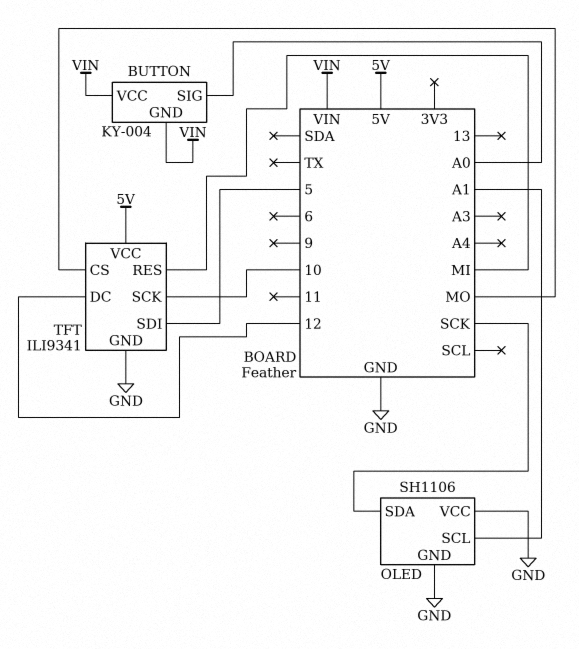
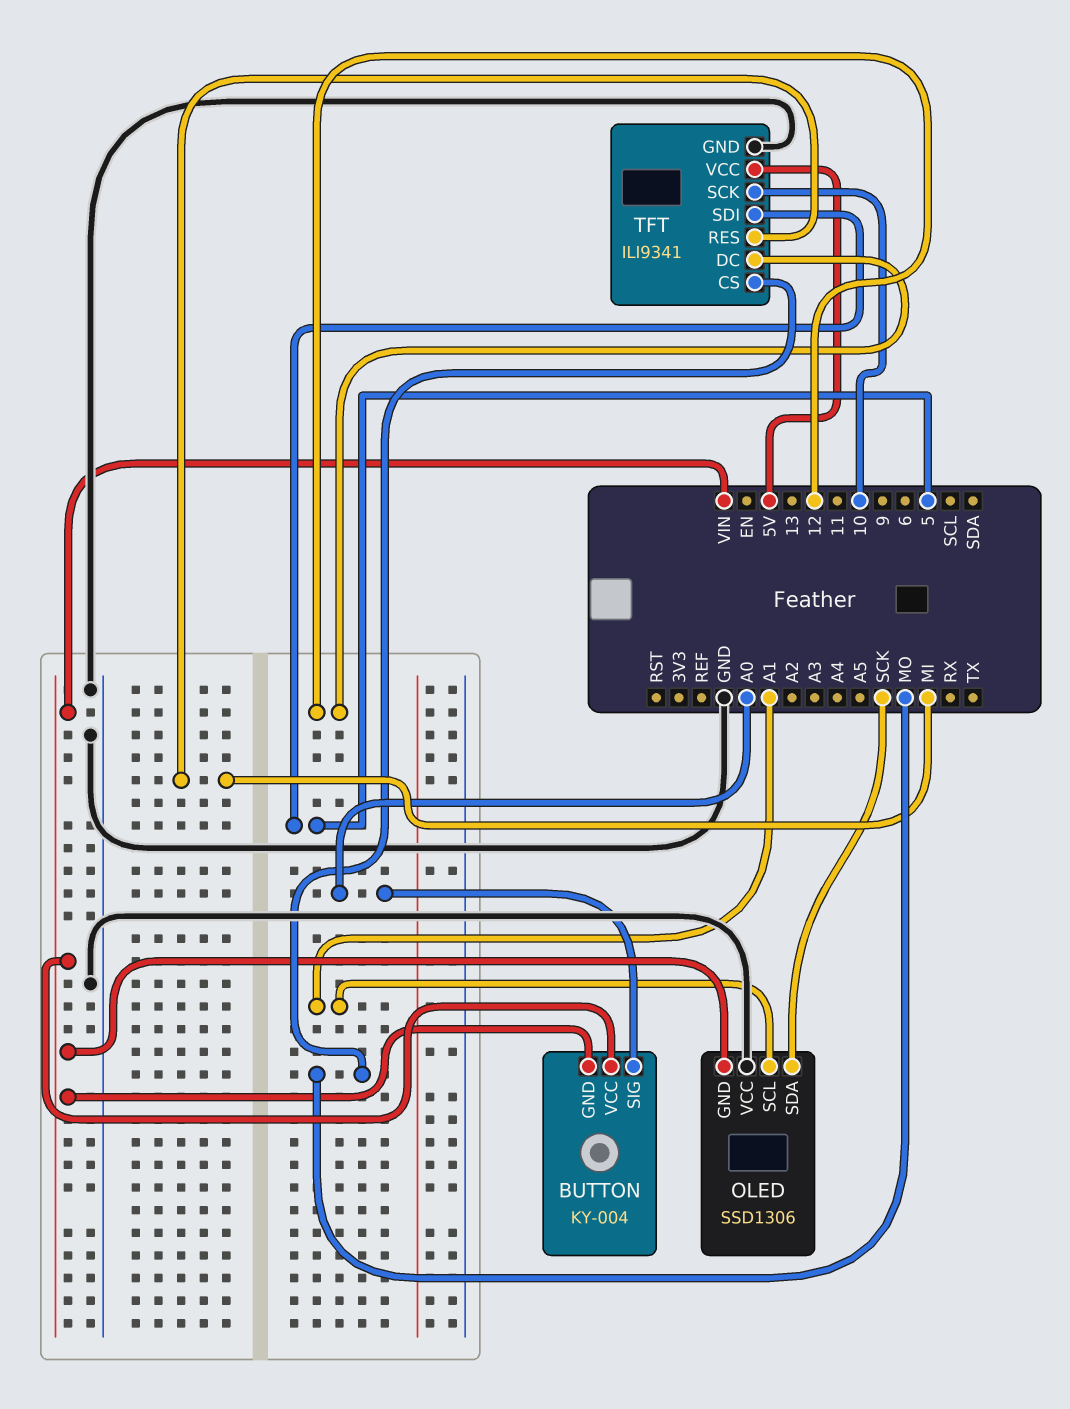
OLED: SH1106 -> SSD1306
OLED pin GND: GND -> VIN

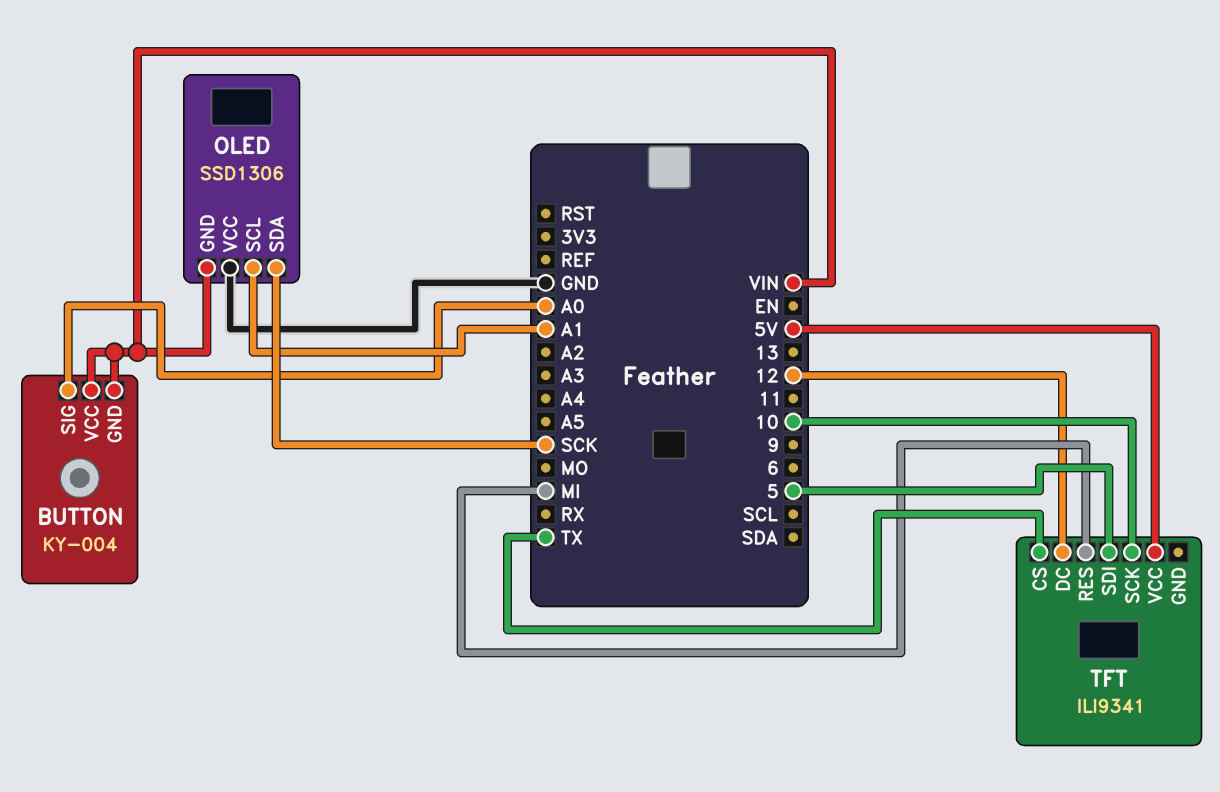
TFT pin CS: MO -> TX
TFT pin GND: GND -> none

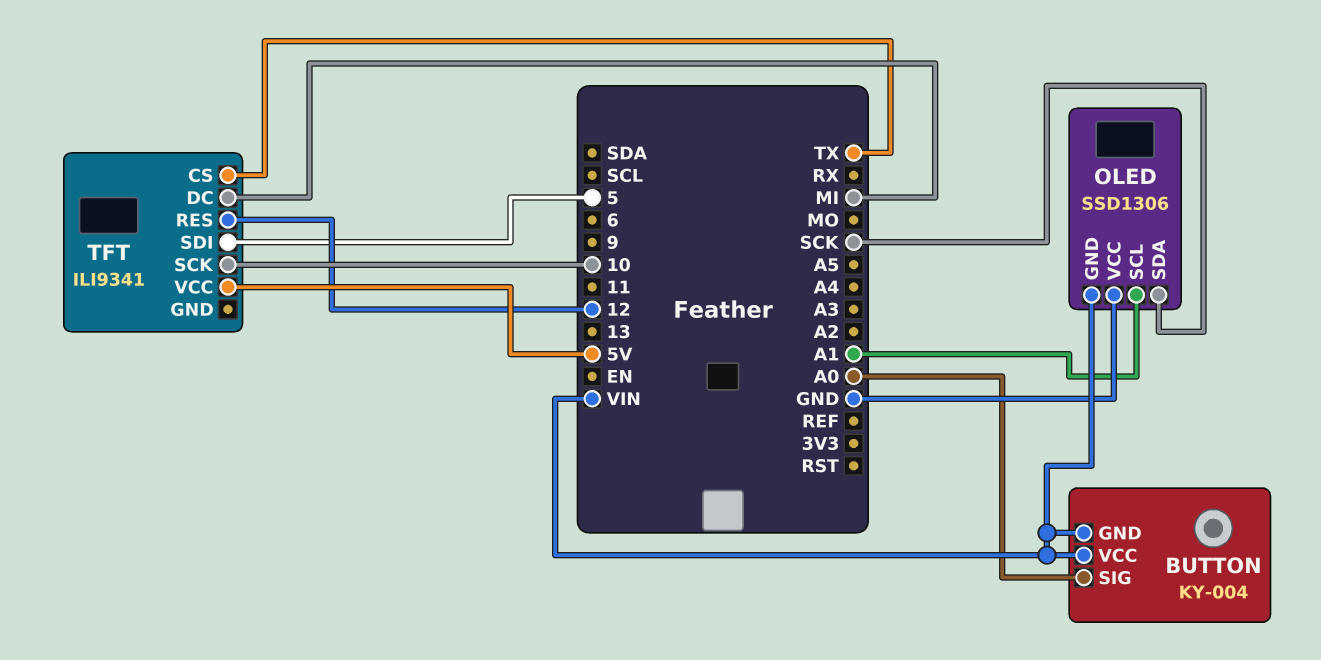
TFT pin DC: 12 -> MI
TFT pin RES: MI -> 12

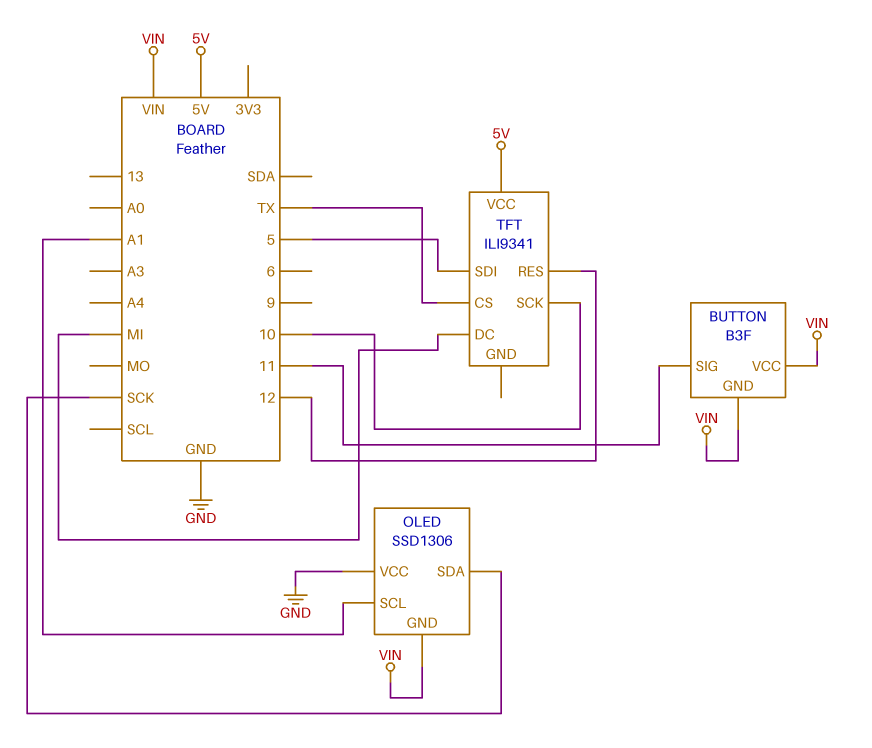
BUTTON: KY-004 -> B3F
BUTTON pin SIG: A0 -> 11

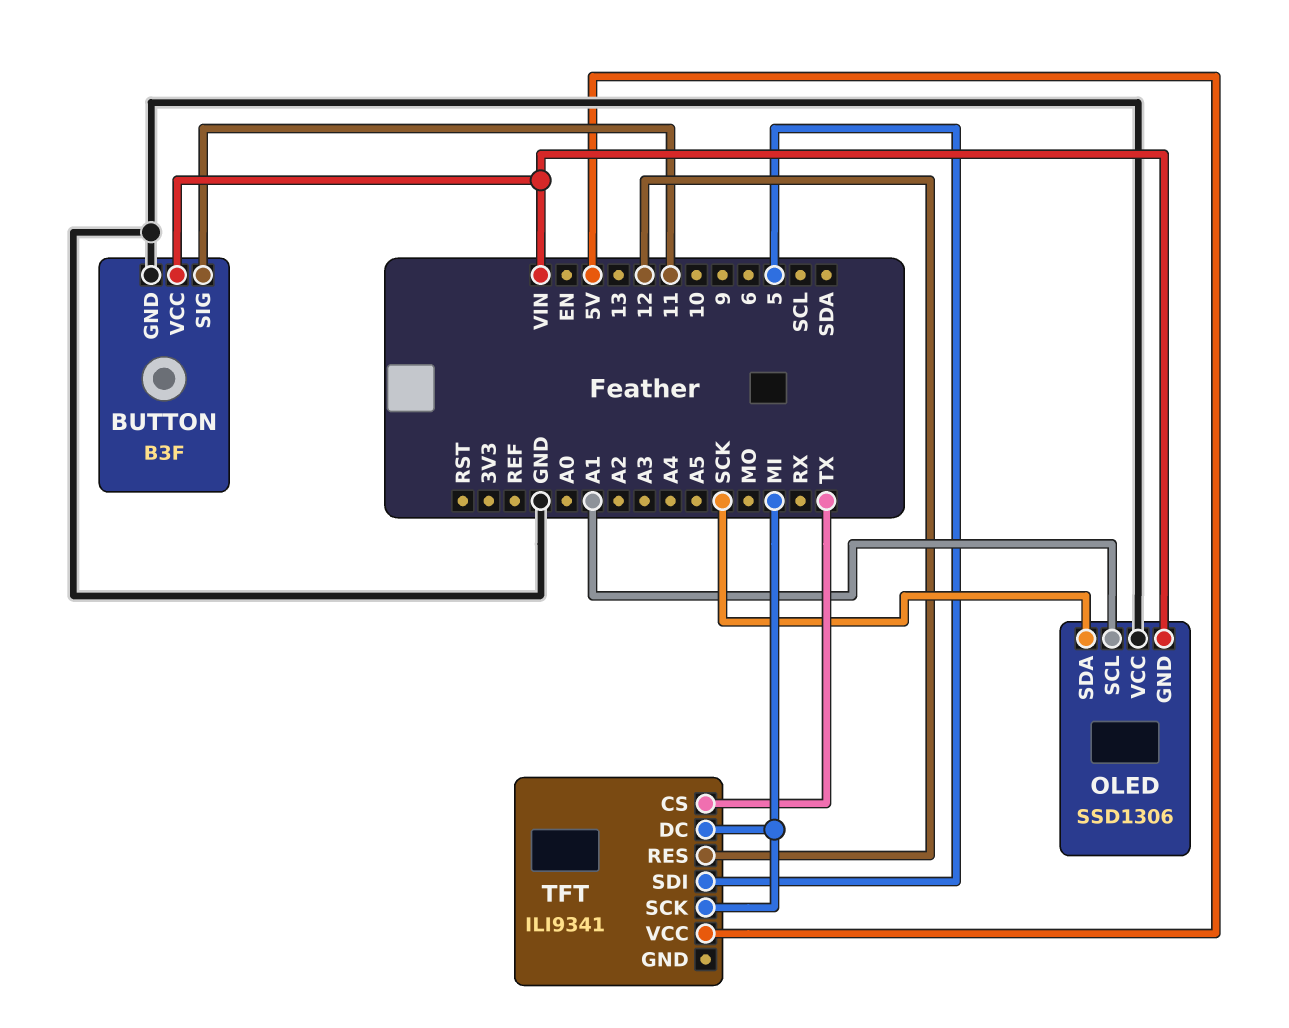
BUTTON pin GND: VIN -> GND
TFT pin SCK: 10 -> MI

